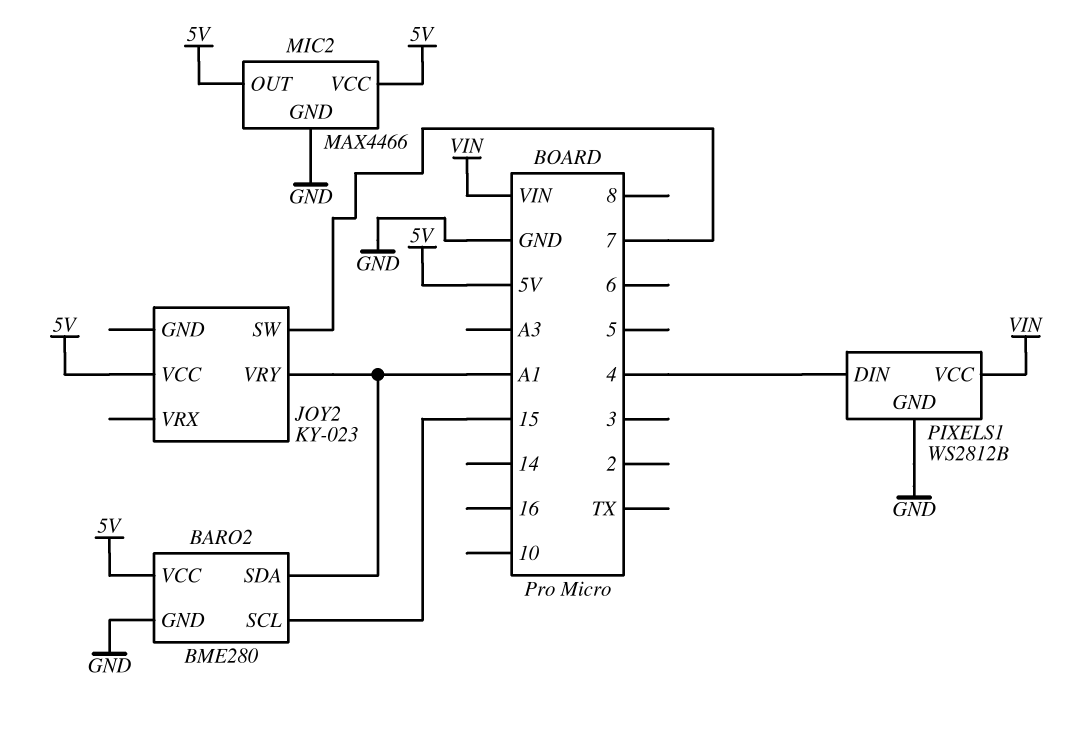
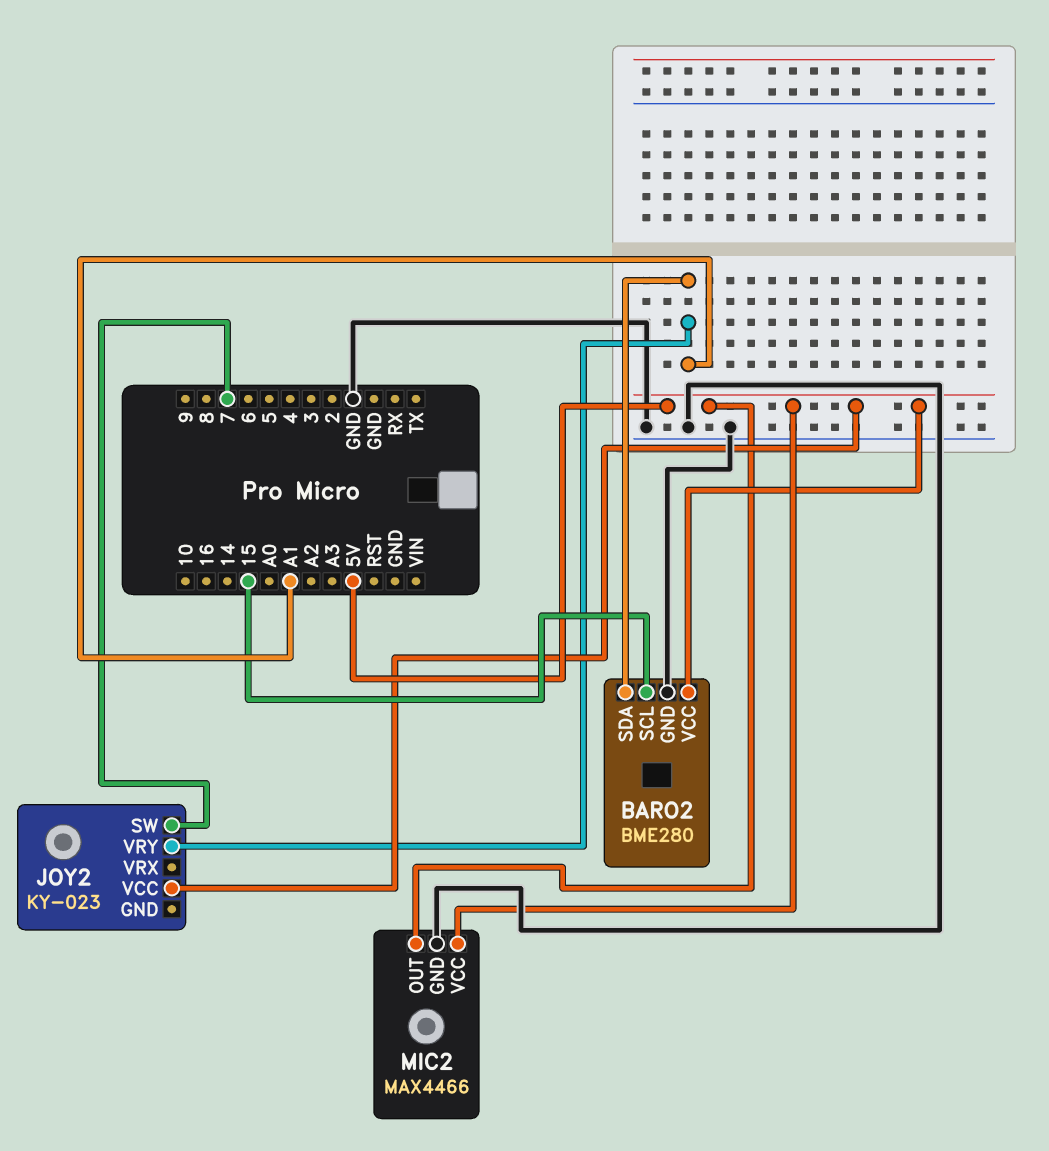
PIXELS1: WS2812B -> none
PIXELS1 pin DIN: 4 -> none
PIXELS1 pin GND: GND -> none
PIXELS1 pin VCC: VIN -> none

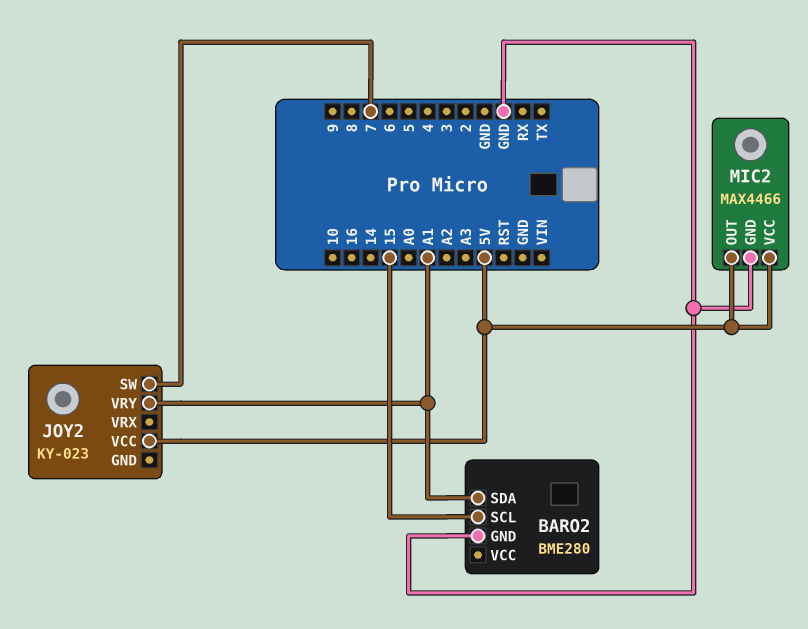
BARO2 pin VCC: 5V -> none

